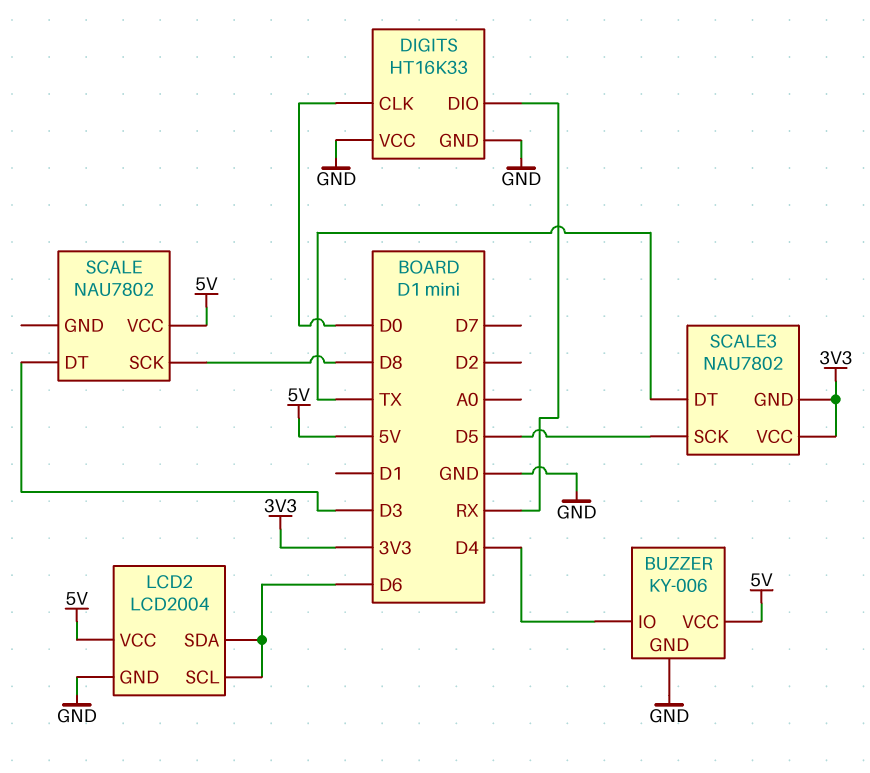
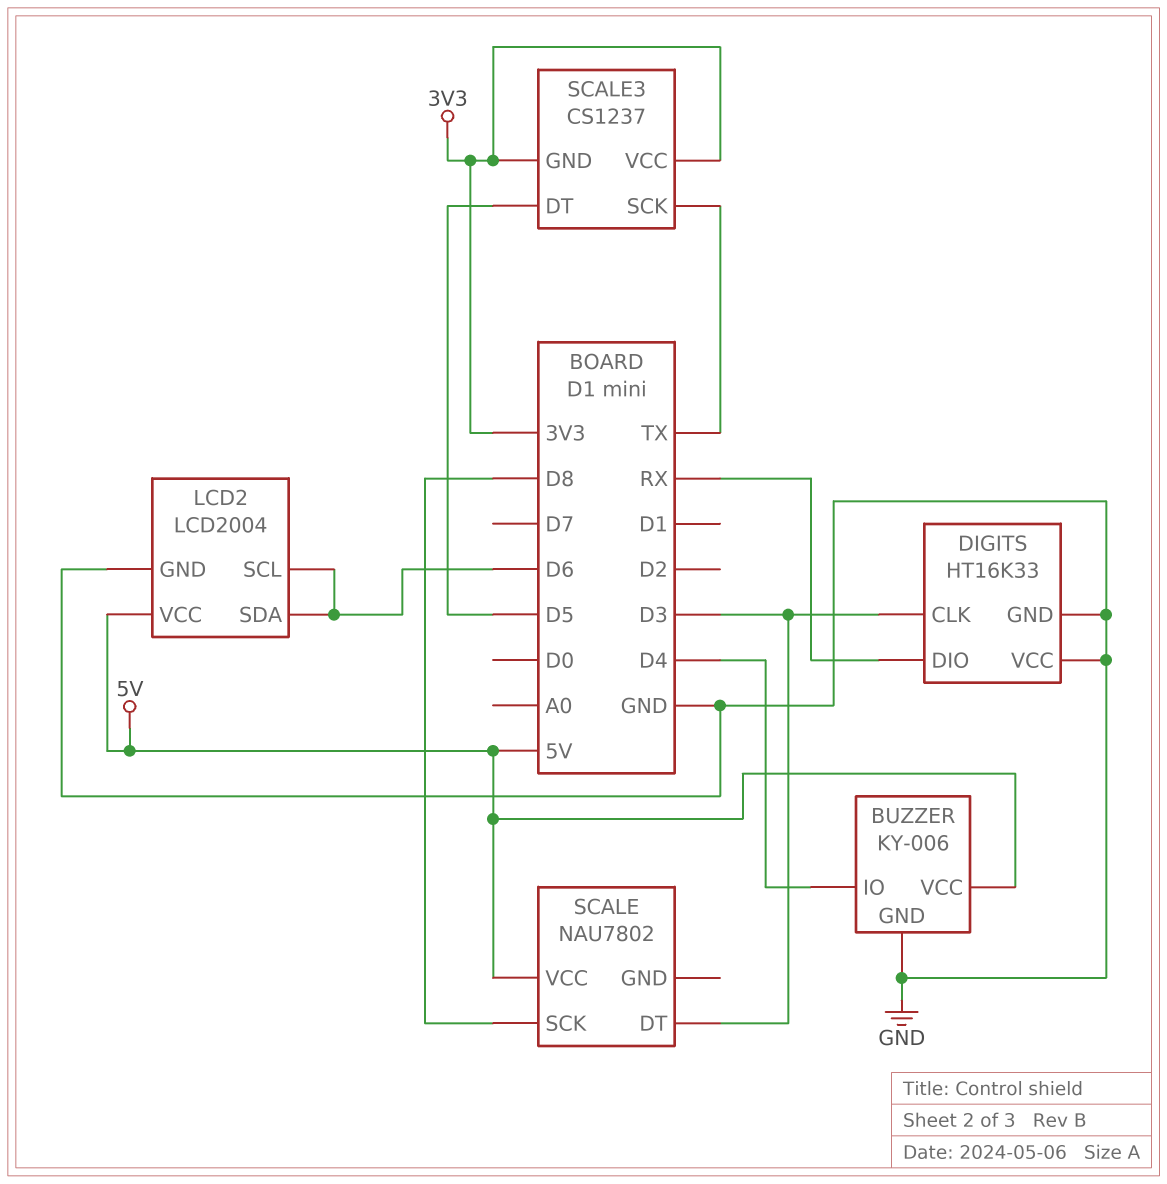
DIGITS pin CLK: D0 -> D3
SCALE3: NAU7802 -> CS1237
SCALE3 pin DT: TX -> D5
SCALE3 pin SCK: D5 -> TX

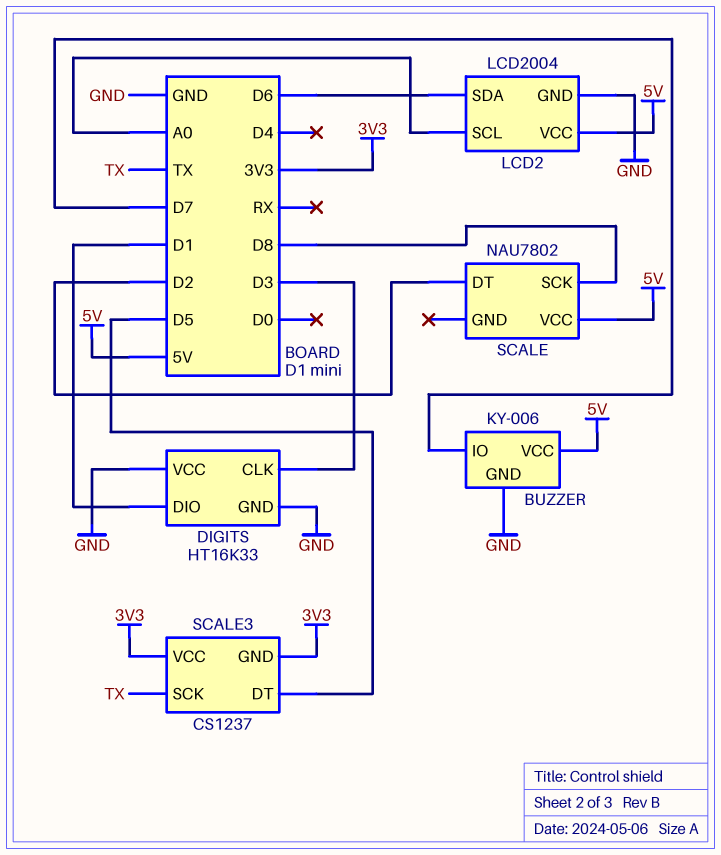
BUZZER pin IO: D4 -> D7
DIGITS pin DIO: RX -> D1
LCD2 pin SCL: D6 -> A0
SCALE pin DT: D3 -> D2

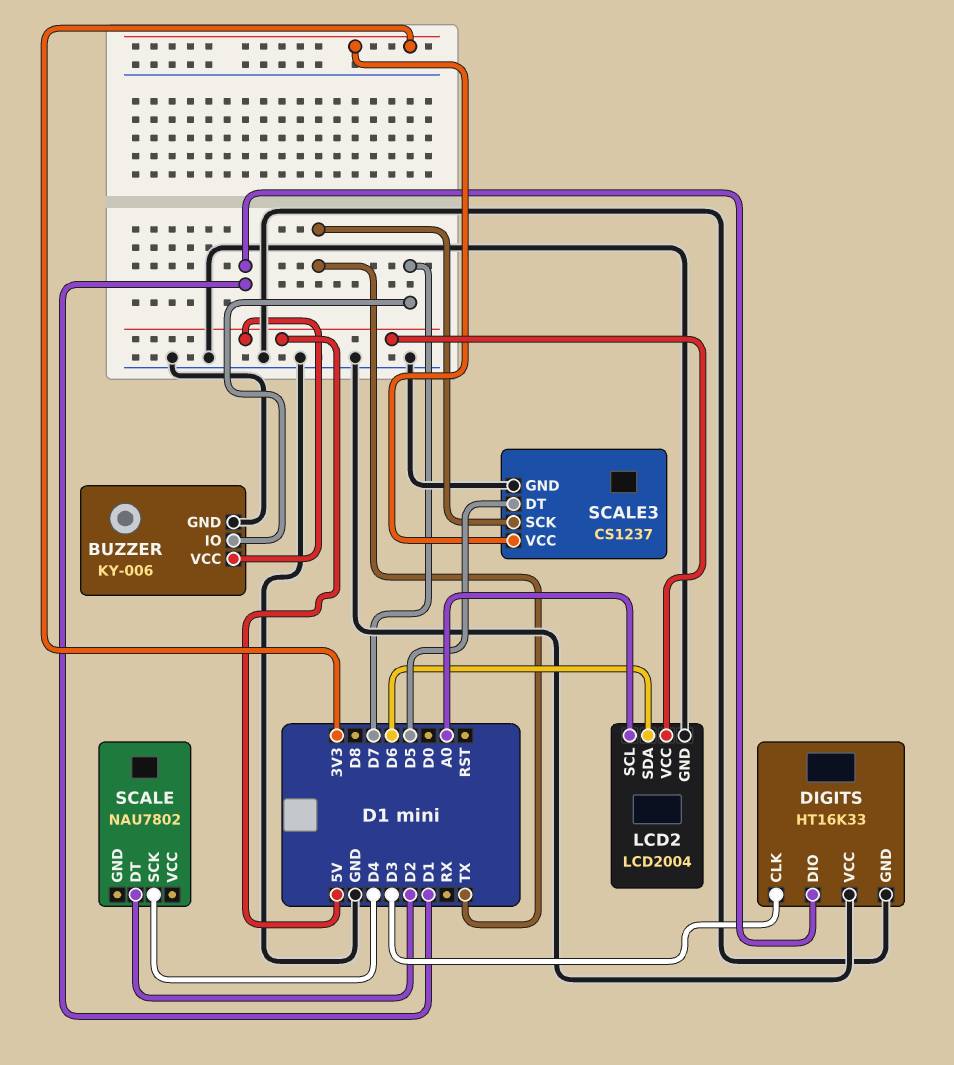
SCALE pin SCK: D8 -> D4
SCALE pin VCC: 5V -> none
SCALE3 pin GND: 3V3 -> GND

